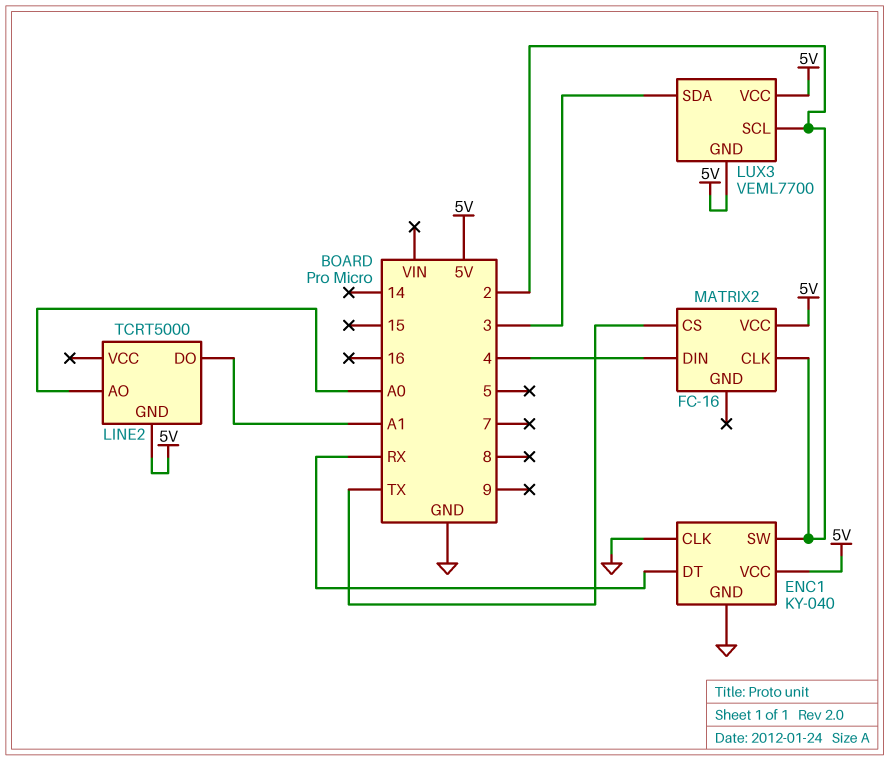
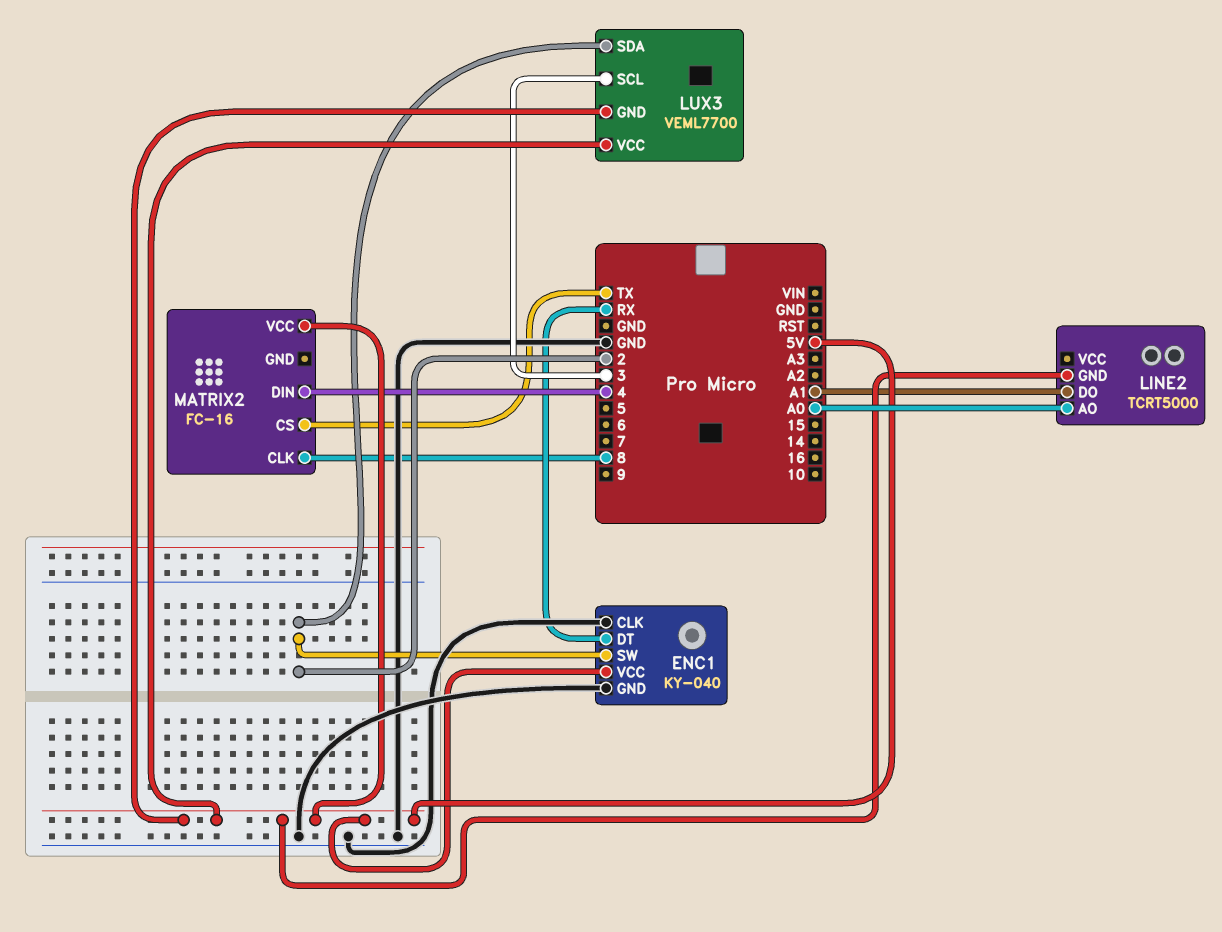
LUX3 pin SCL: 2 -> 3
LUX3 pin SDA: 3 -> 2
MATRIX2 pin CLK: 2 -> 8

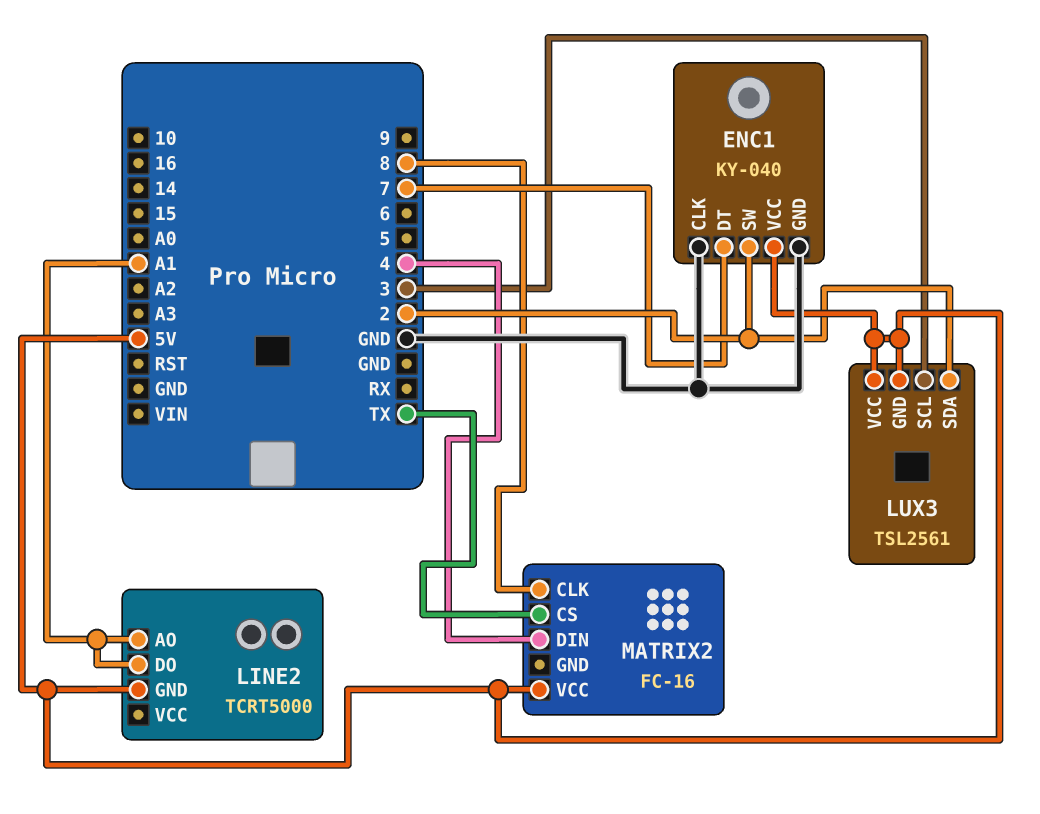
ENC1 pin DT: RX -> 7
LINE2 pin AO: A0 -> A1
LUX3: VEML7700 -> TSL2561

